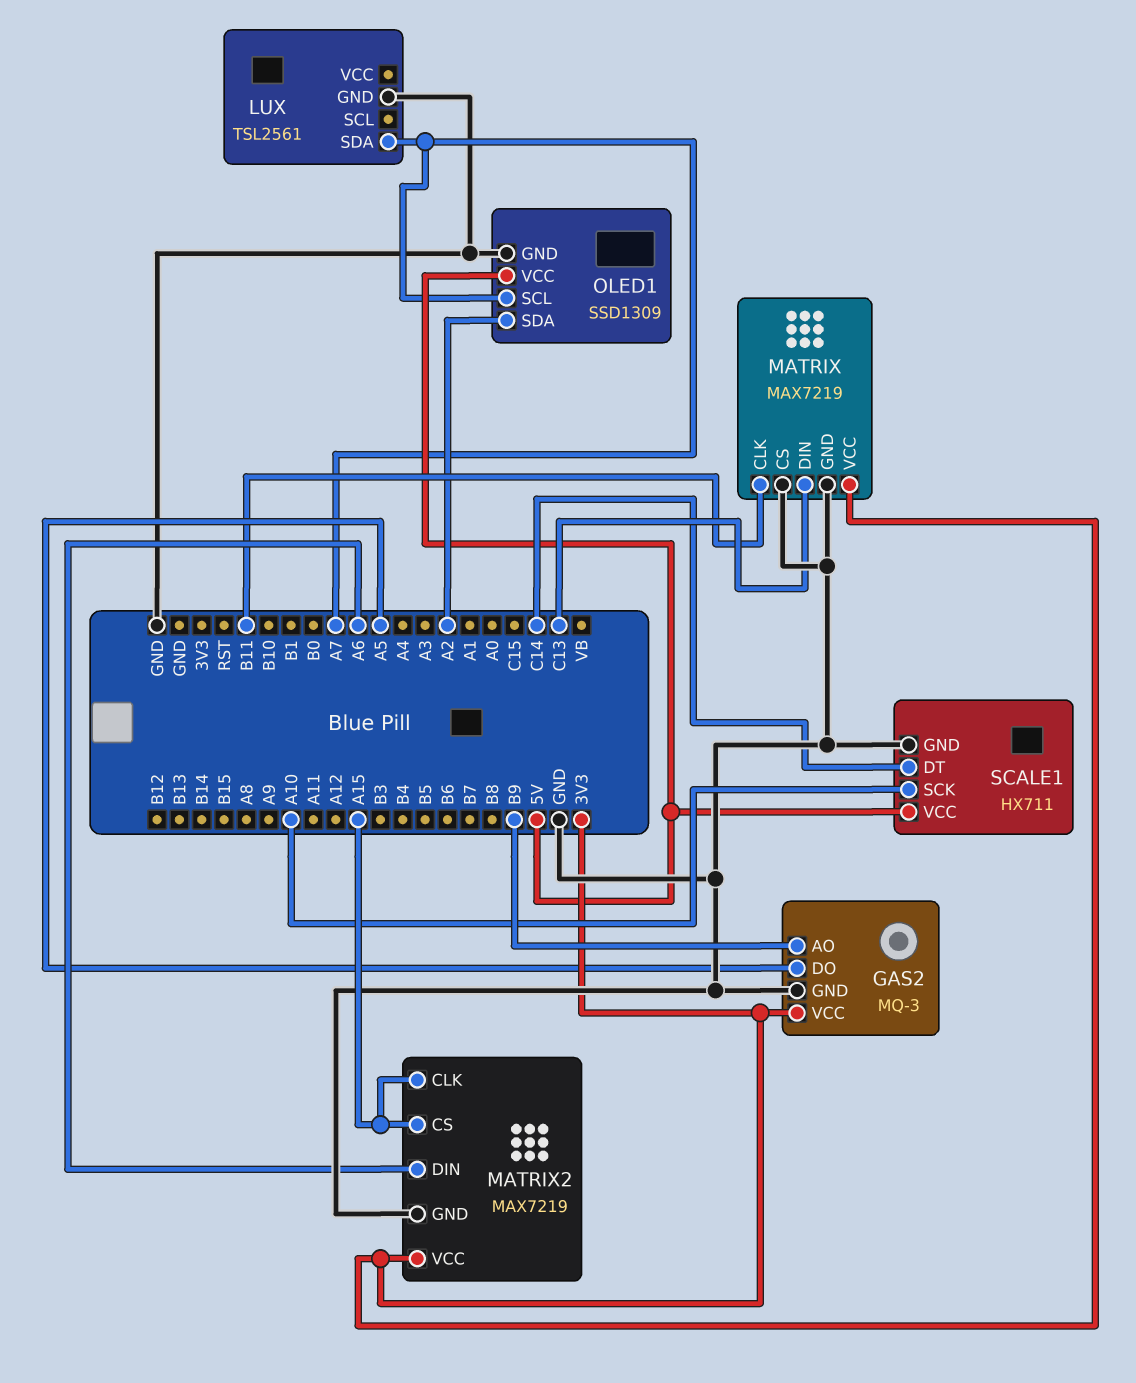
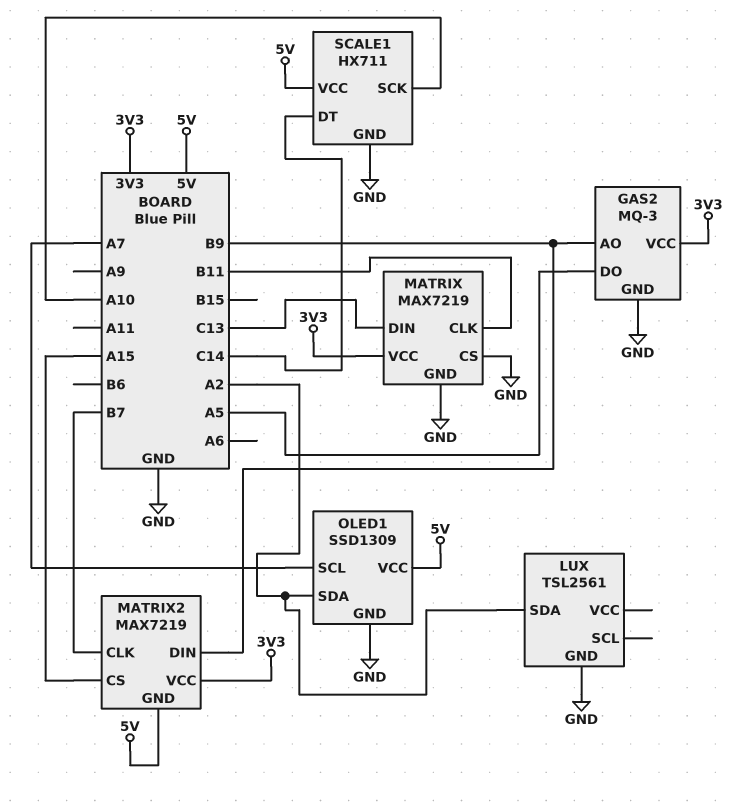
LUX pin SDA: A7 -> A2
MATRIX2 pin CLK: A15 -> B7
MATRIX2 pin DIN: A6 -> B9
MATRIX2 pin GND: GND -> 5V

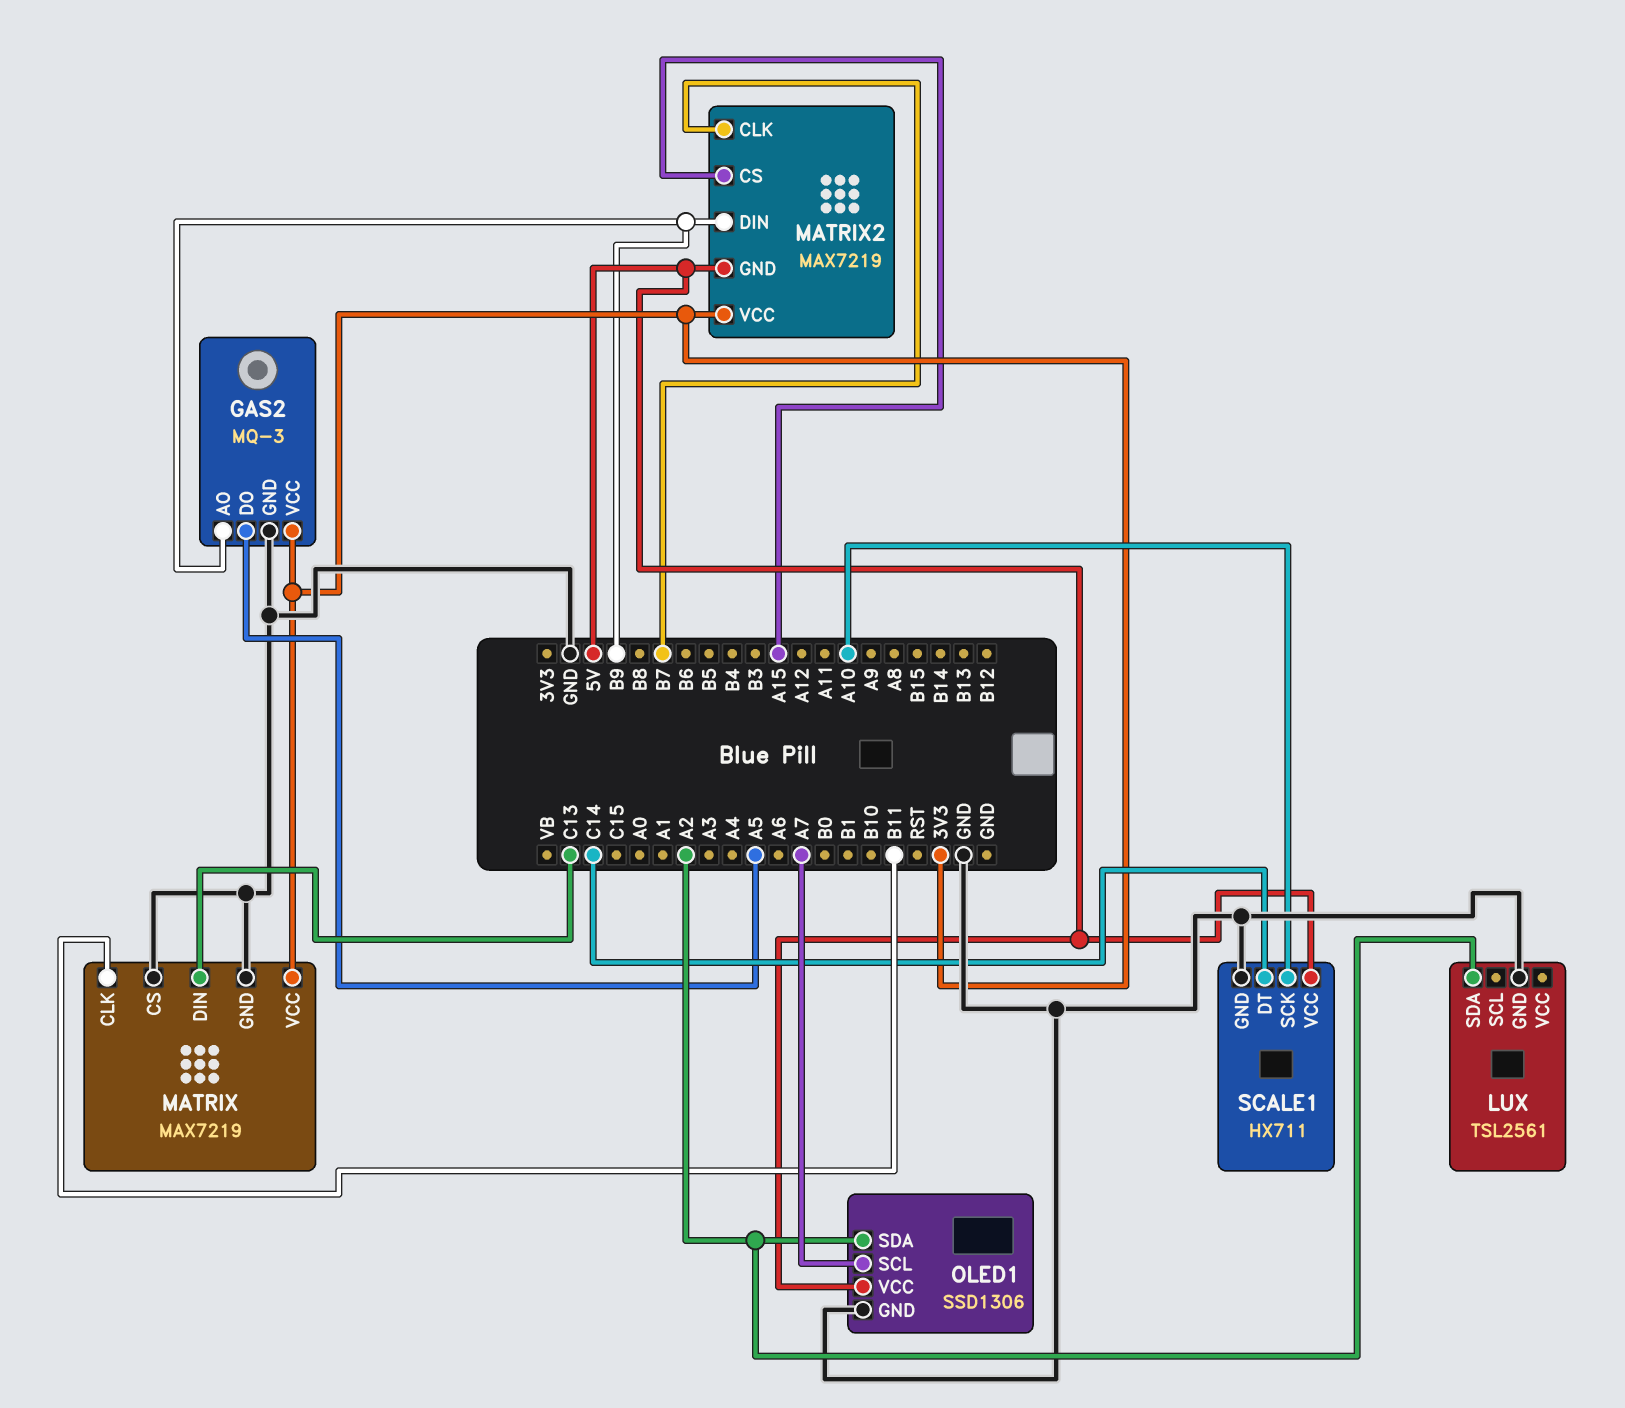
OLED1: SSD1309 -> SSD1306

